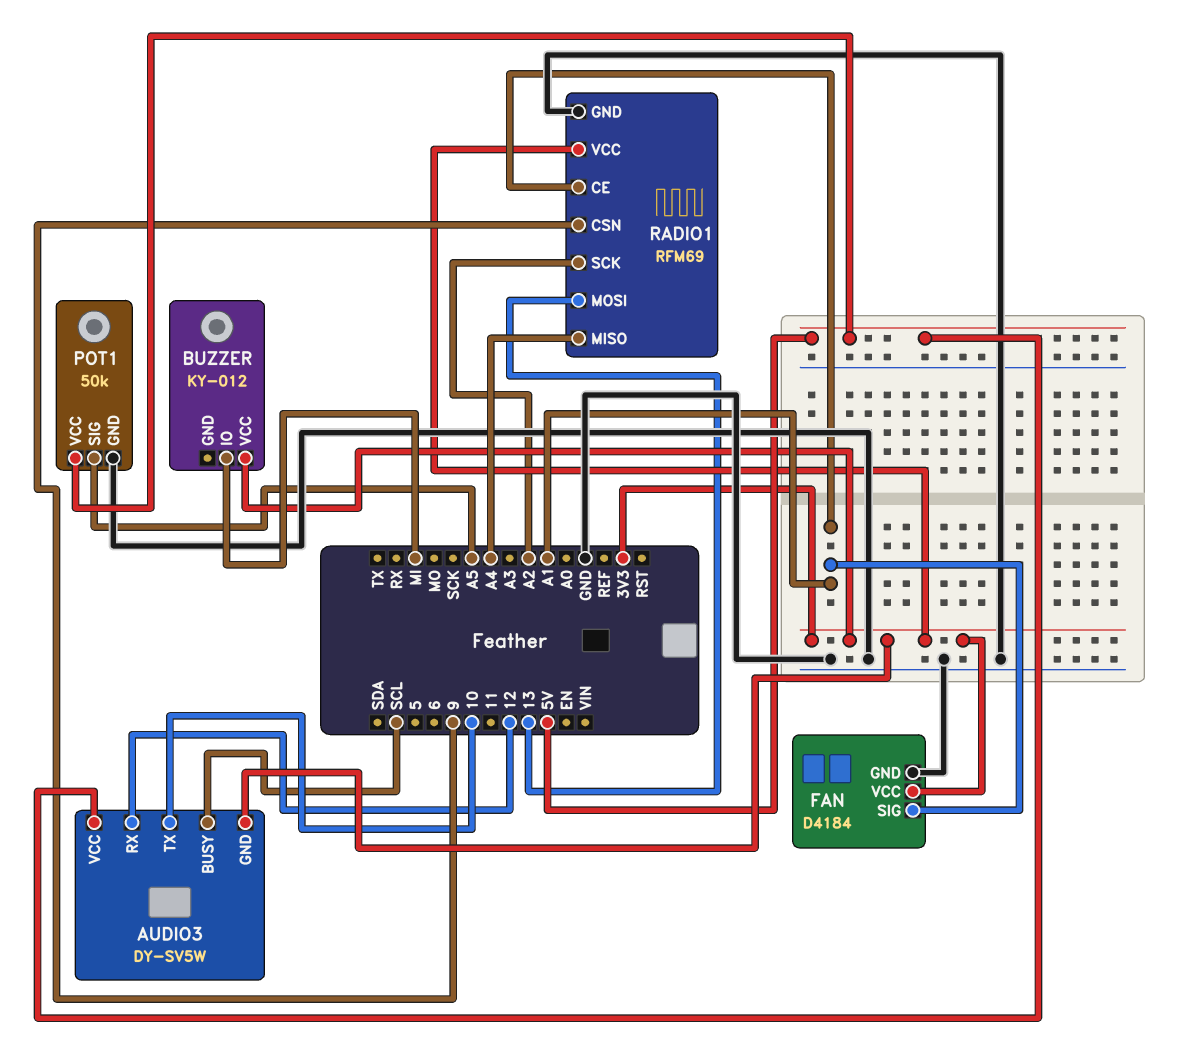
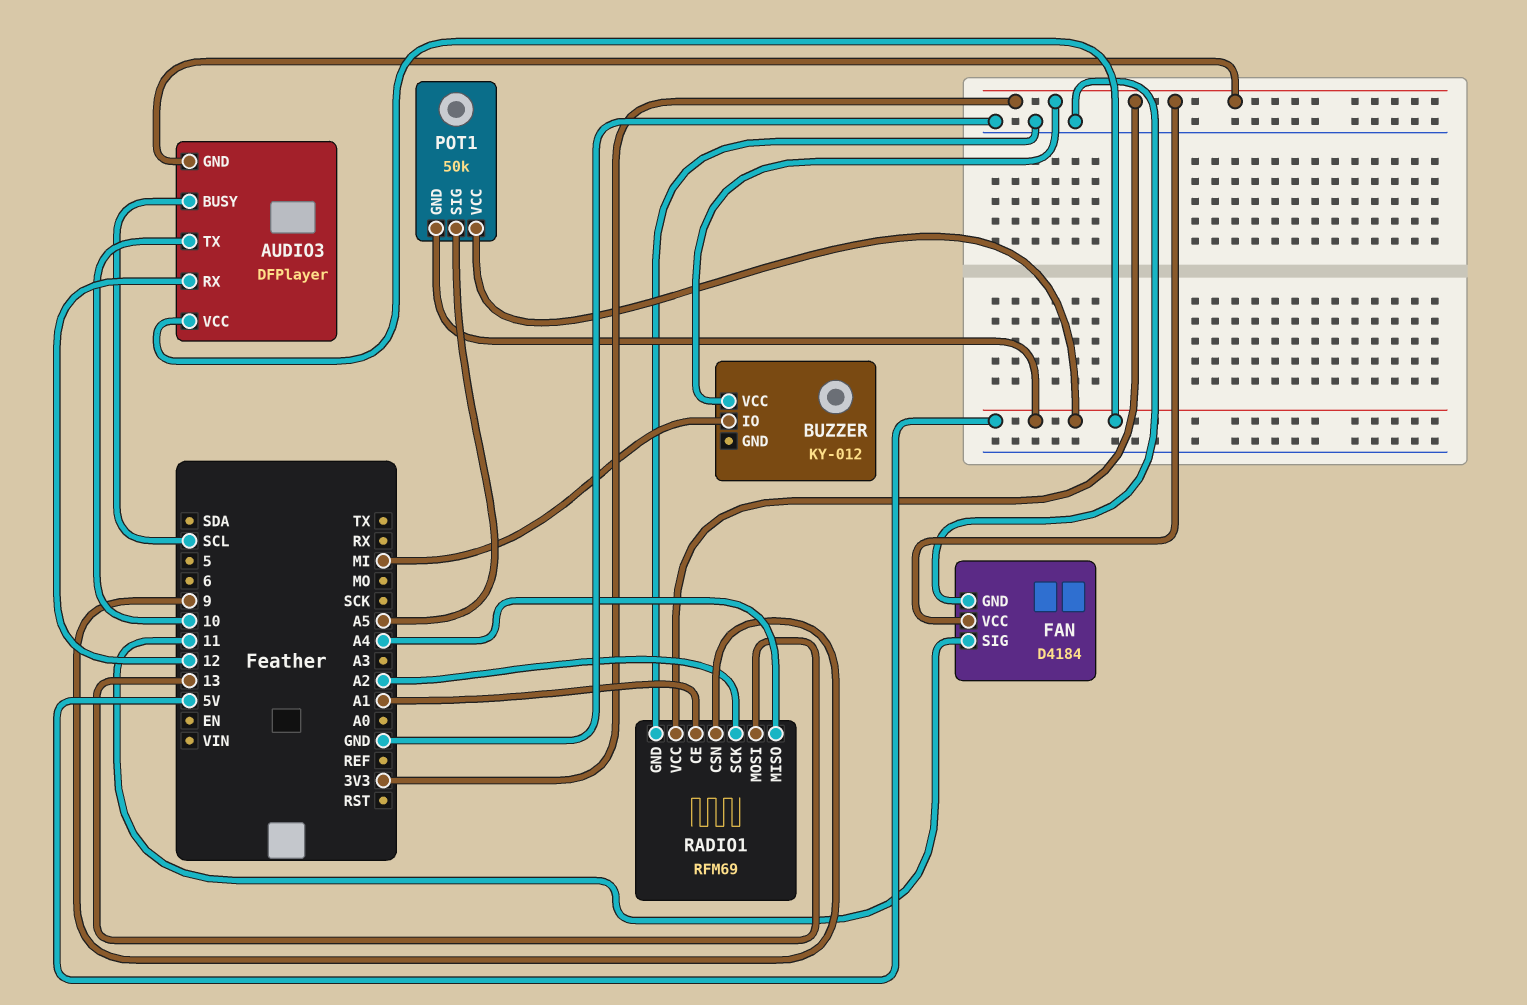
AUDIO3: DY-SV5W -> DFPlayer
FAN pin SIG: A1 -> 11
POT1 pin GND: GND -> 5V

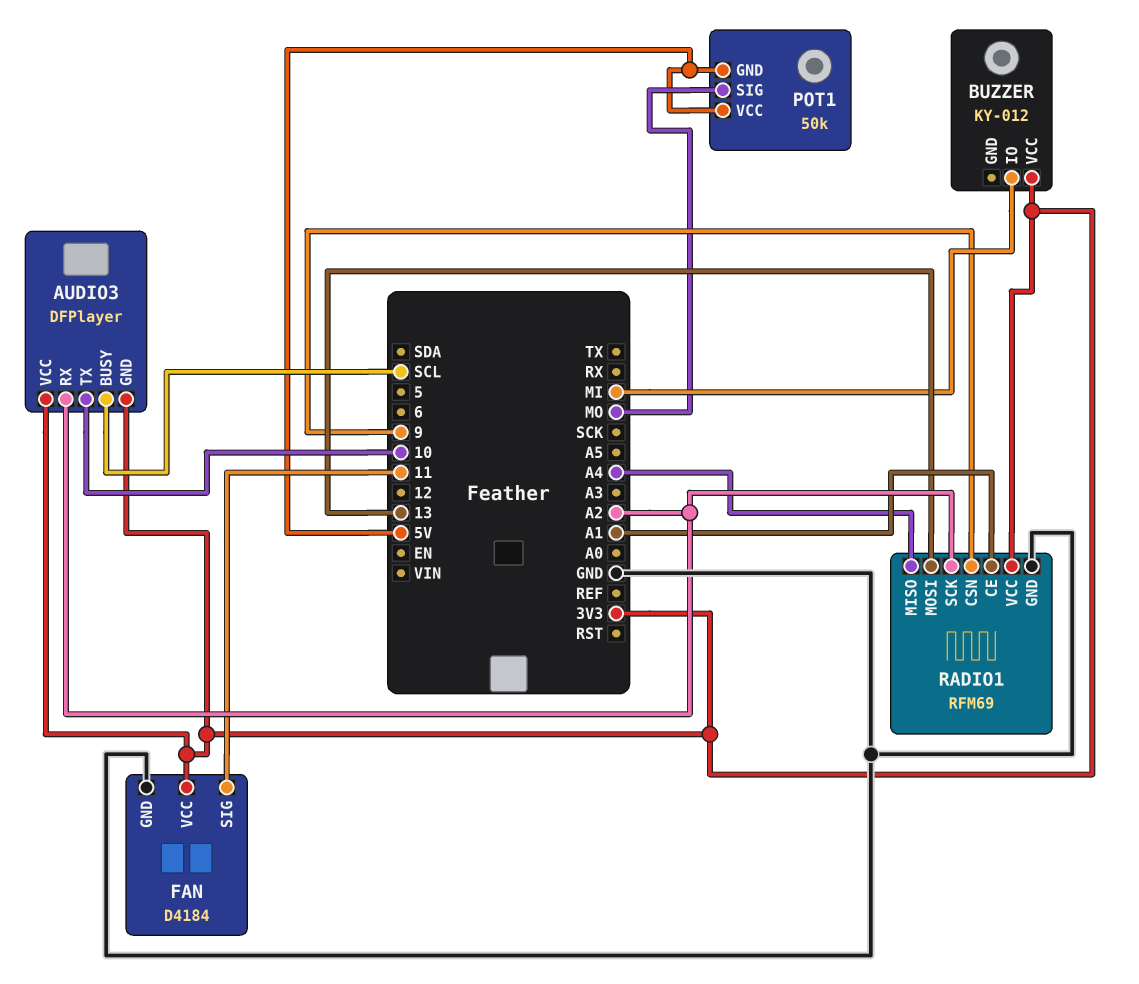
AUDIO3 pin RX: 12 -> A2
AUDIO3 pin VCC: 5V -> 3V3
POT1 pin SIG: A5 -> MO

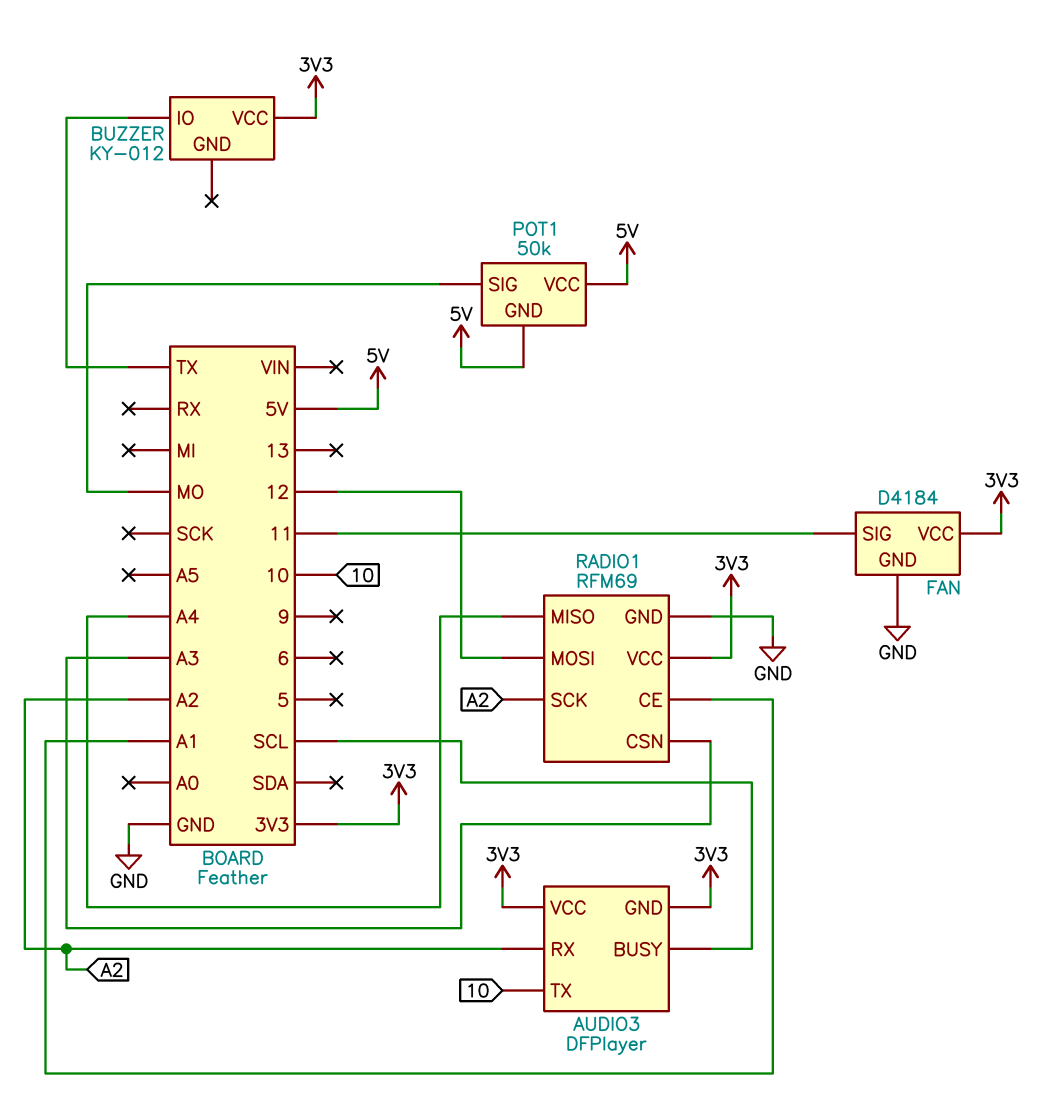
BUZZER pin IO: MI -> TX
RADIO1 pin CSN: 9 -> A3
RADIO1 pin MOSI: 13 -> 12

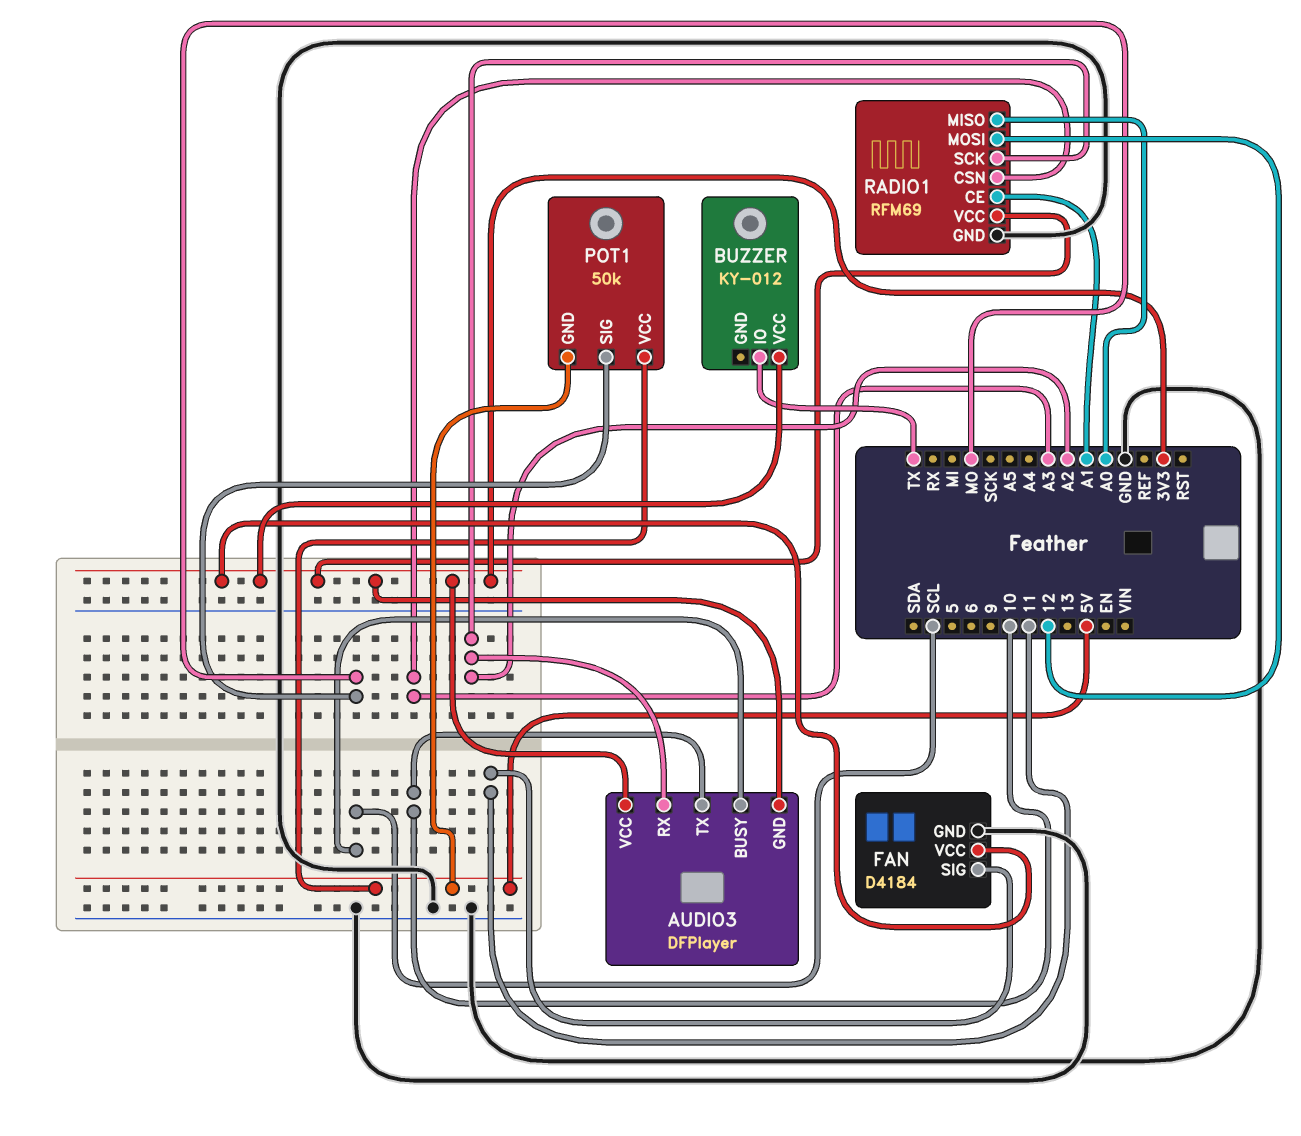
RADIO1 pin MISO: A4 -> A0

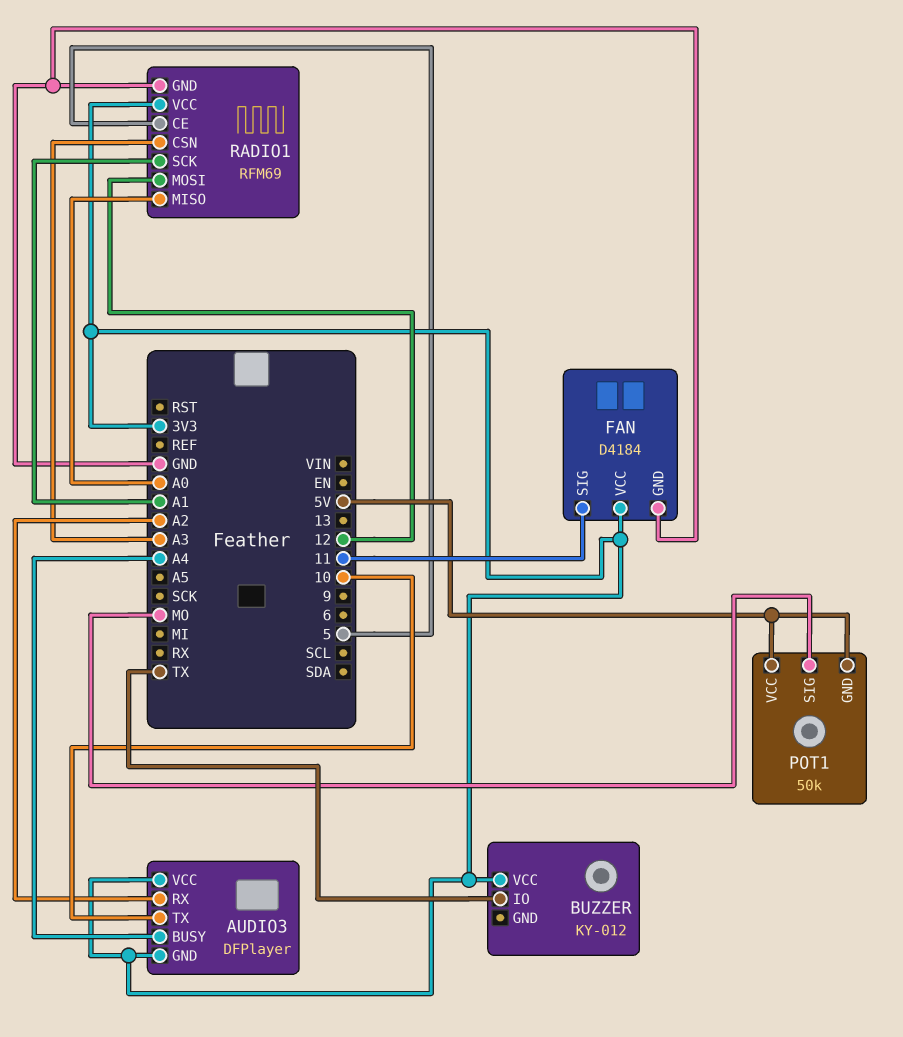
AUDIO3 pin BUSY: SCL -> A4
RADIO1 pin CE: A1 -> 5
RADIO1 pin SCK: A2 -> A1

